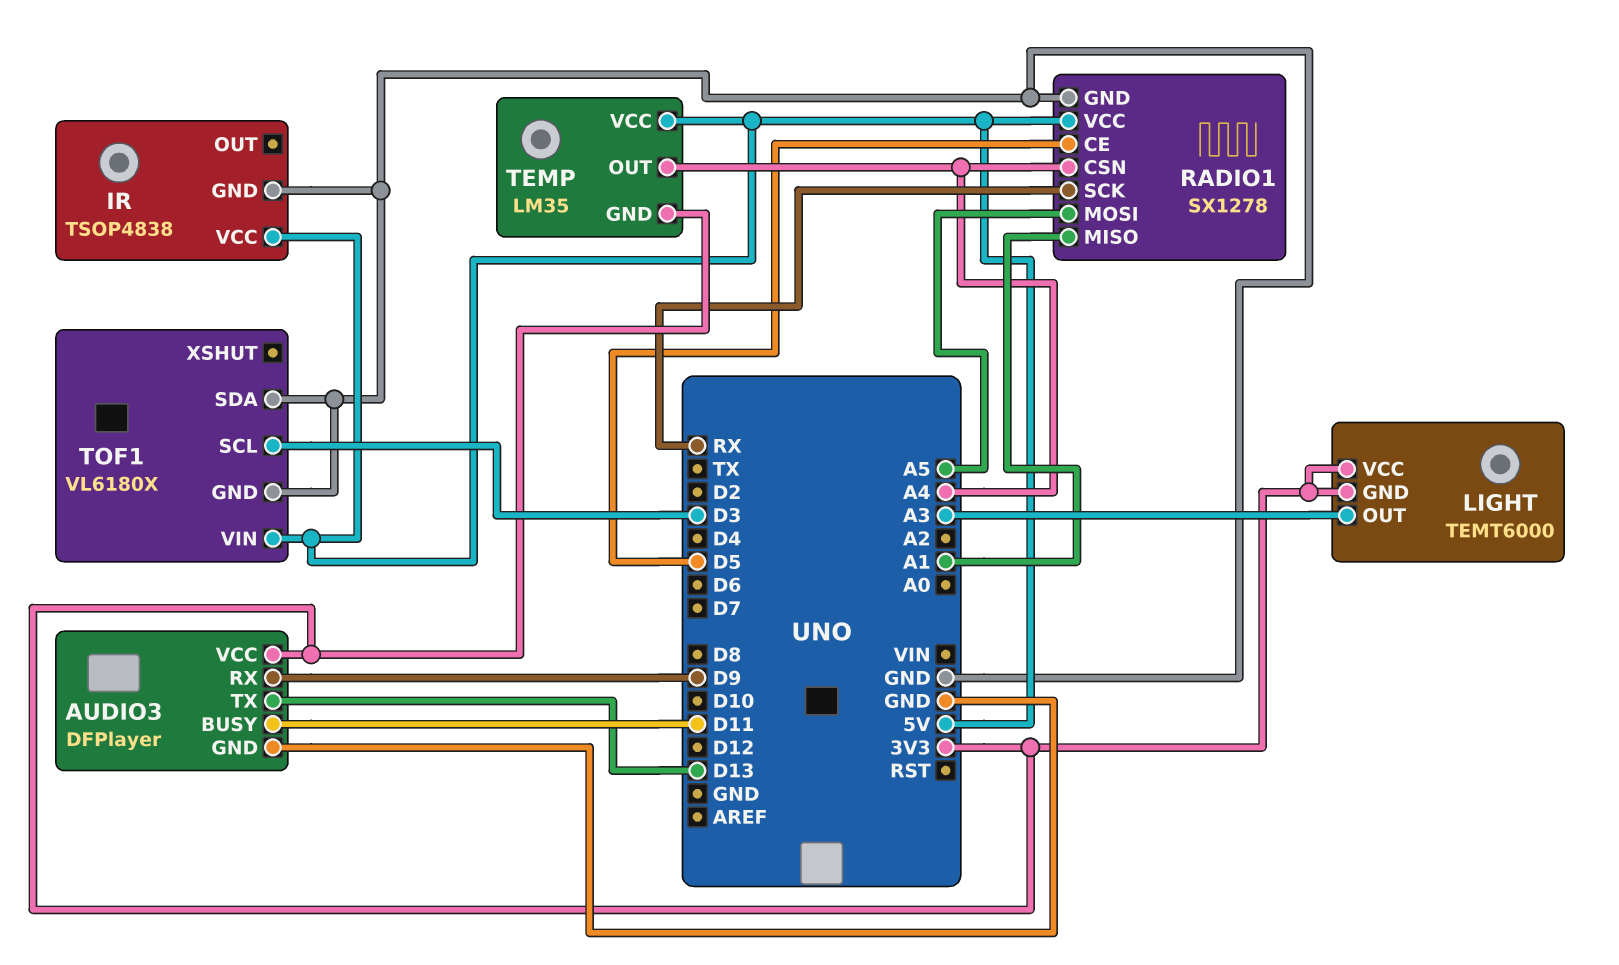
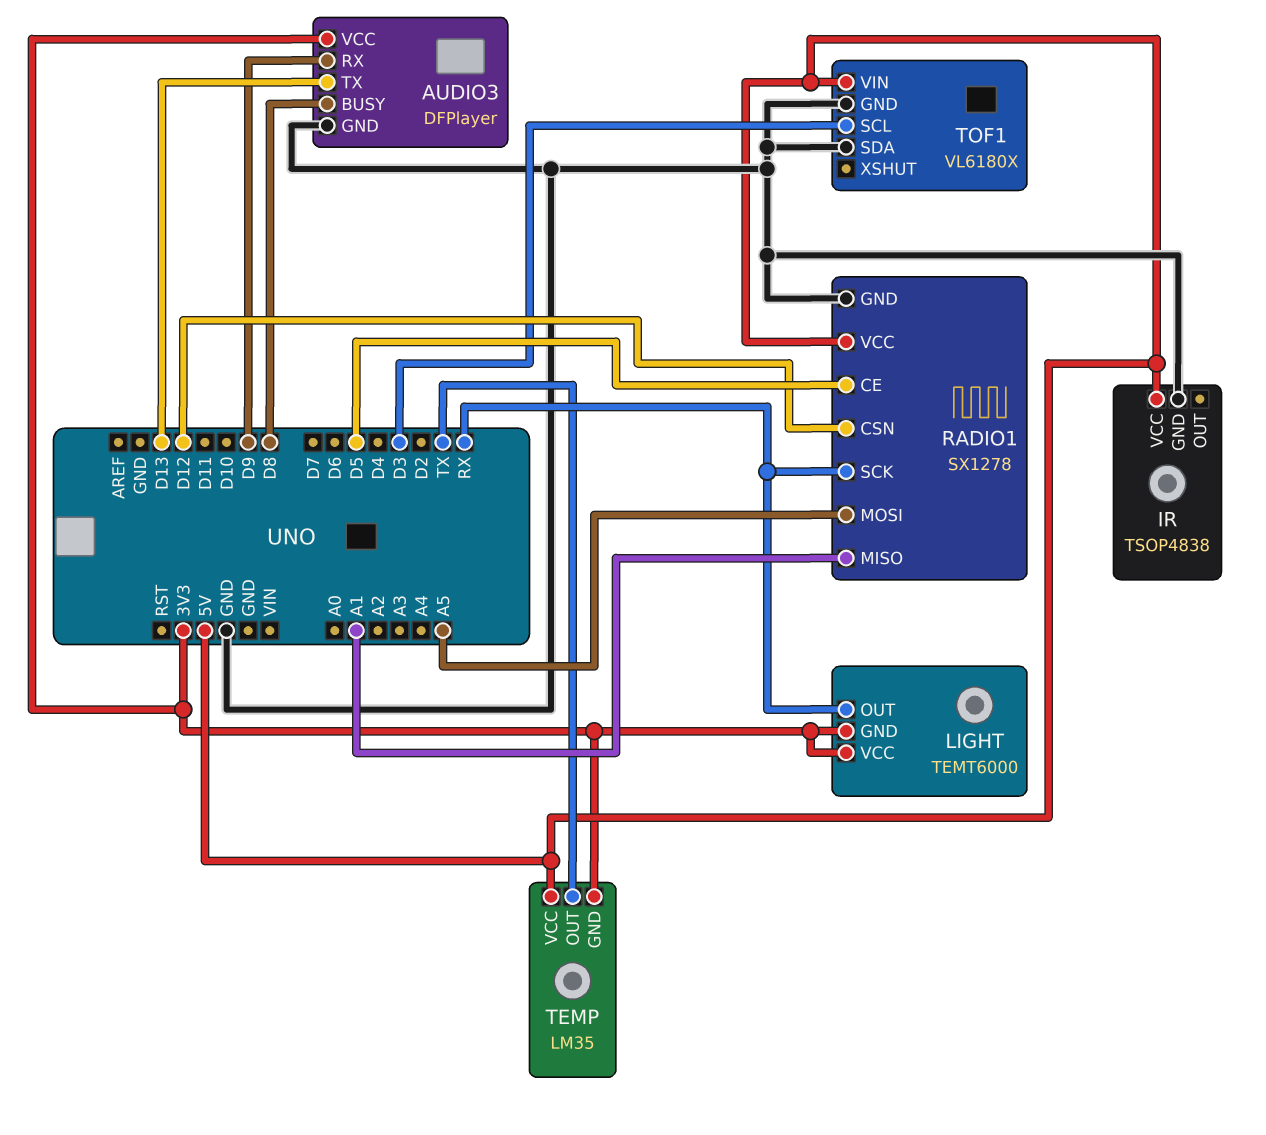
AUDIO3 pin BUSY: D11 -> D8
LIGHT pin OUT: A3 -> RX
RADIO1 pin CSN: A4 -> D12
TEMP pin OUT: A4 -> TX

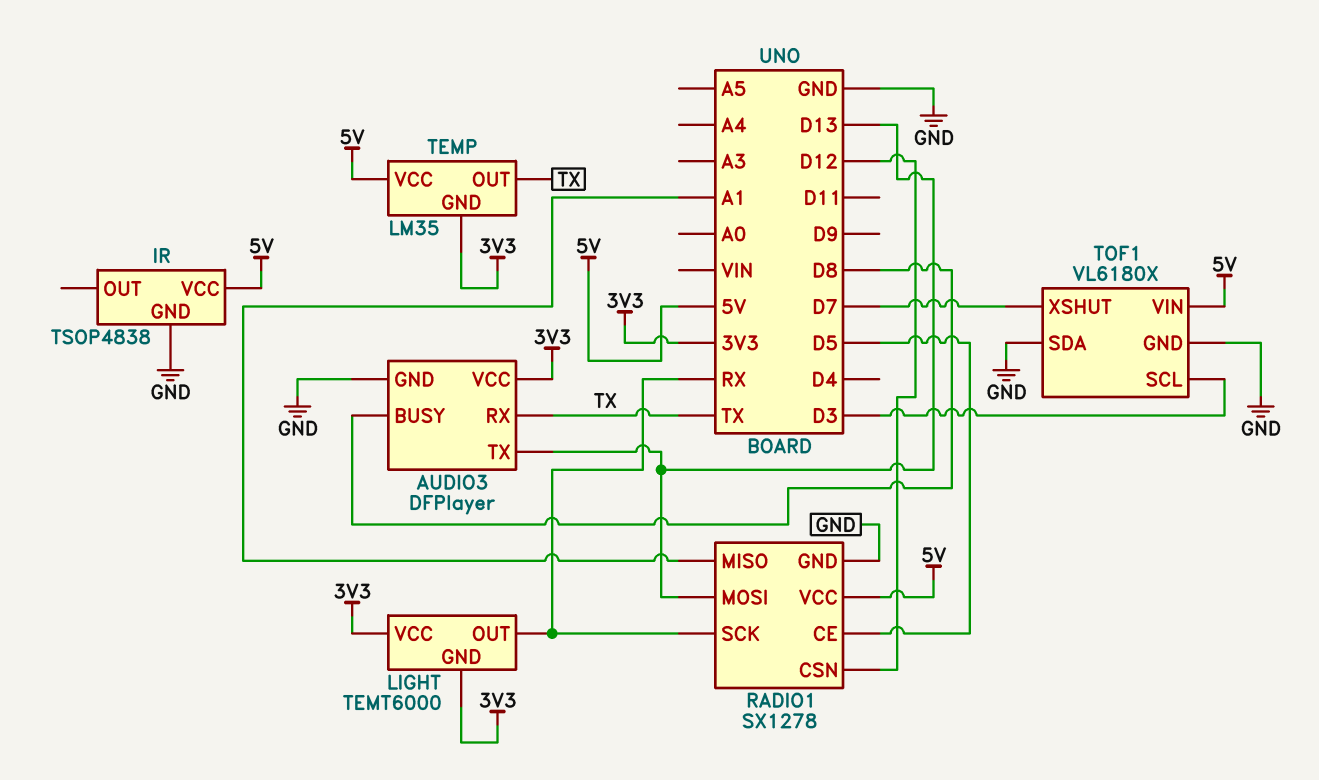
AUDIO3 pin RX: D9 -> TX
RADIO1 pin MOSI: A5 -> D13
TOF1 pin XSHUT: none -> D7

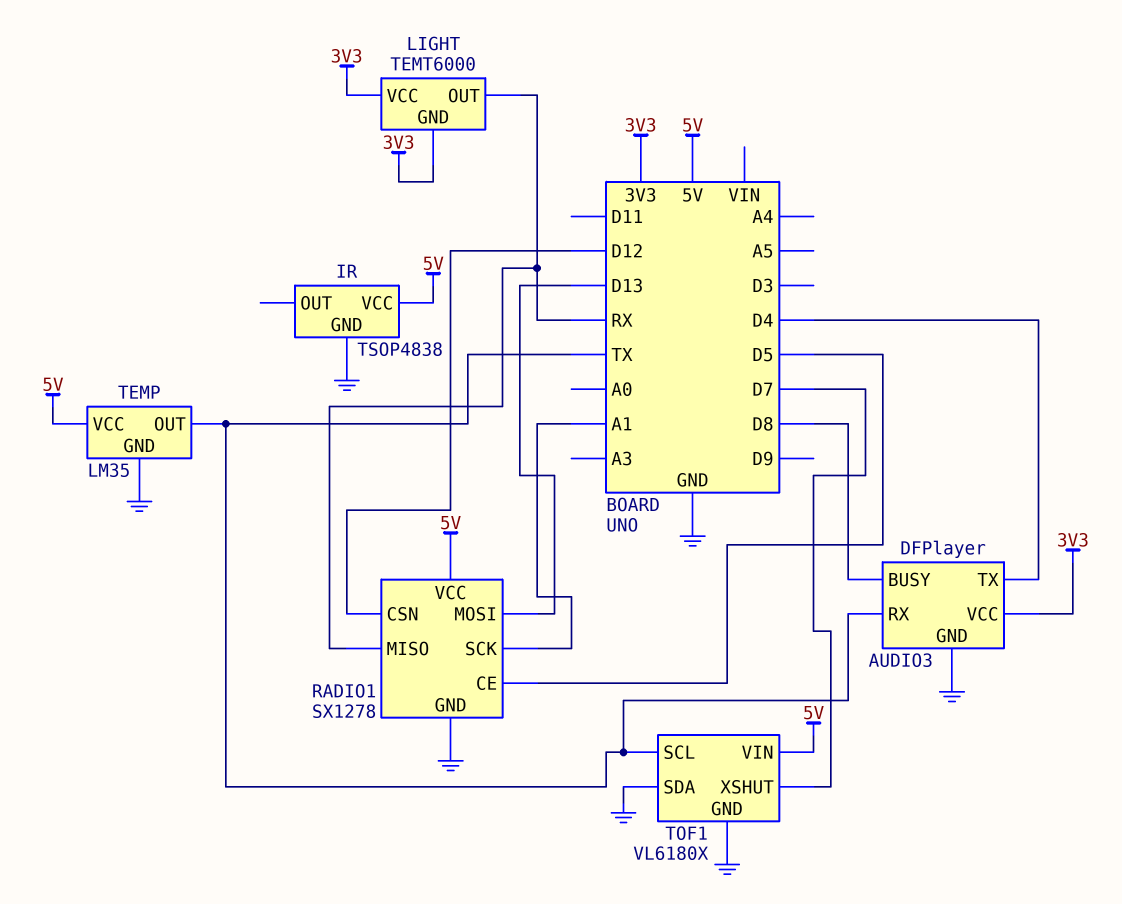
AUDIO3 pin TX: D13 -> D4
RADIO1 pin MISO: A1 -> RX
RADIO1 pin SCK: RX -> A1
TEMP pin GND: 3V3 -> GND
TOF1 pin SCL: D3 -> TX

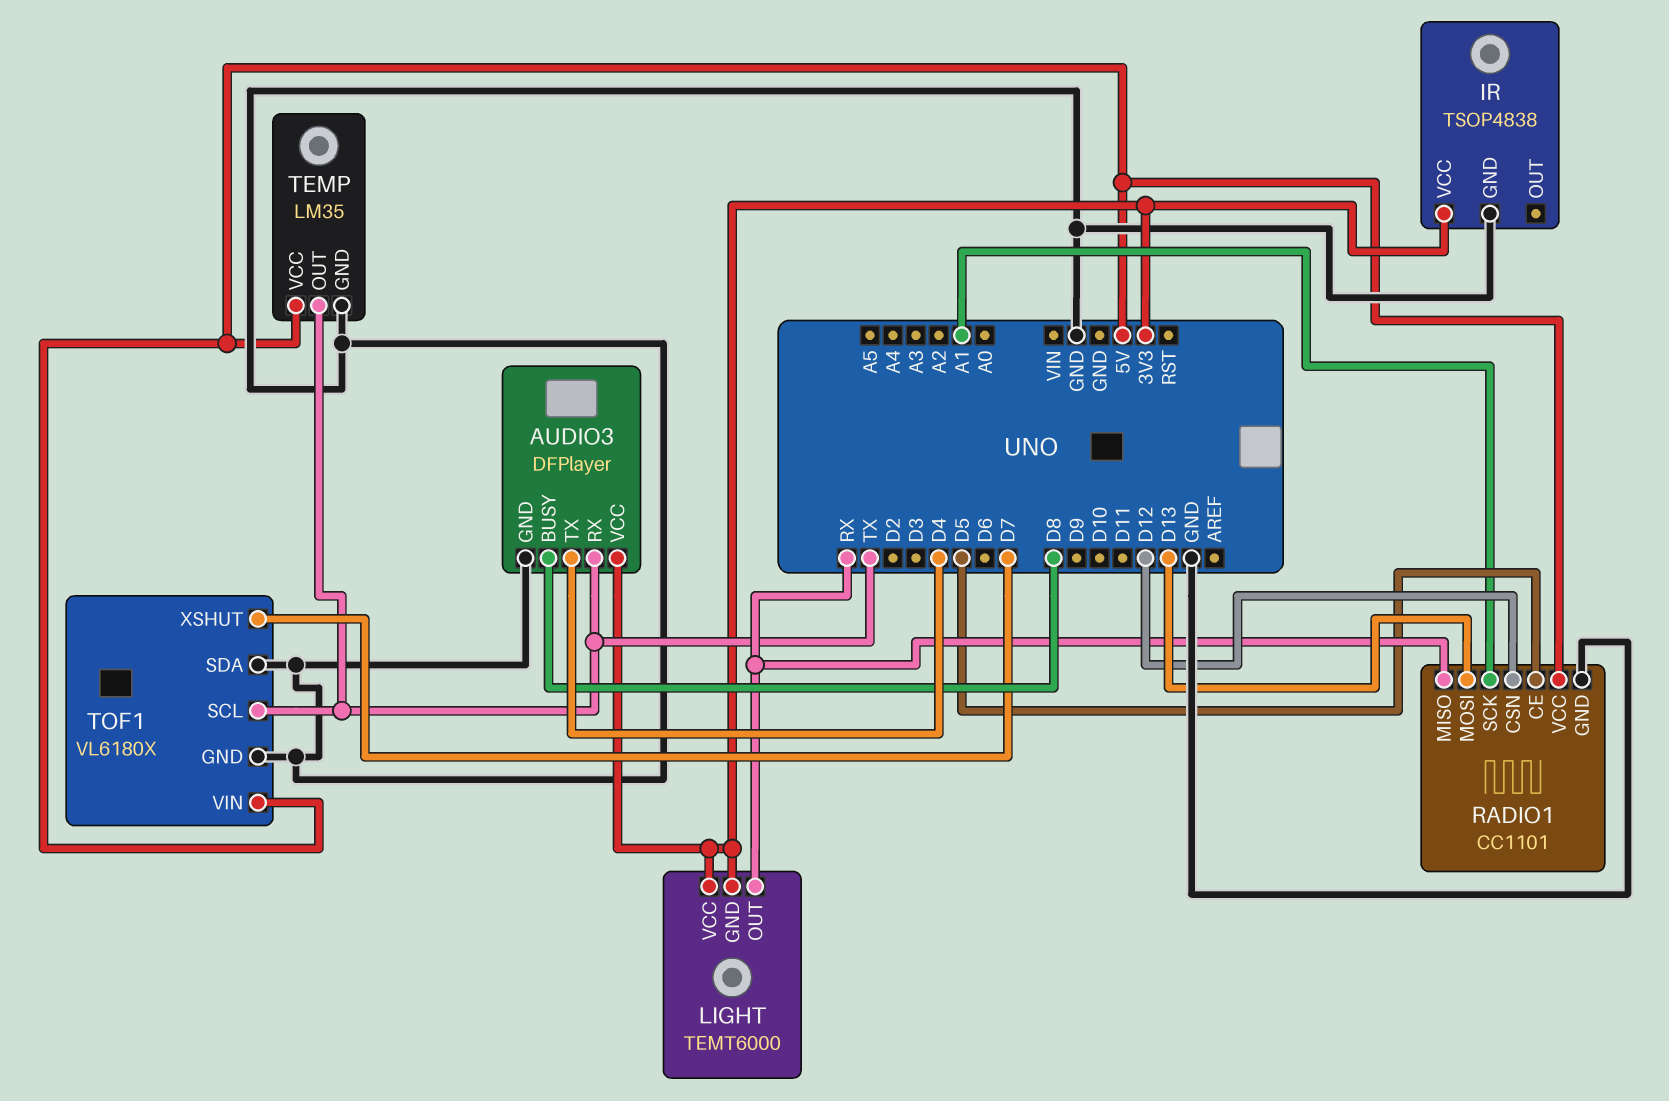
IR pin VCC: 5V -> 3V3
RADIO1: SX1278 -> CC1101

